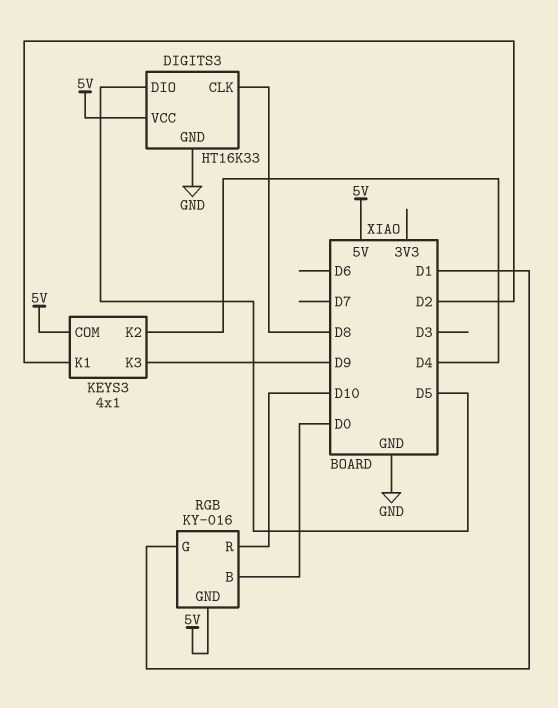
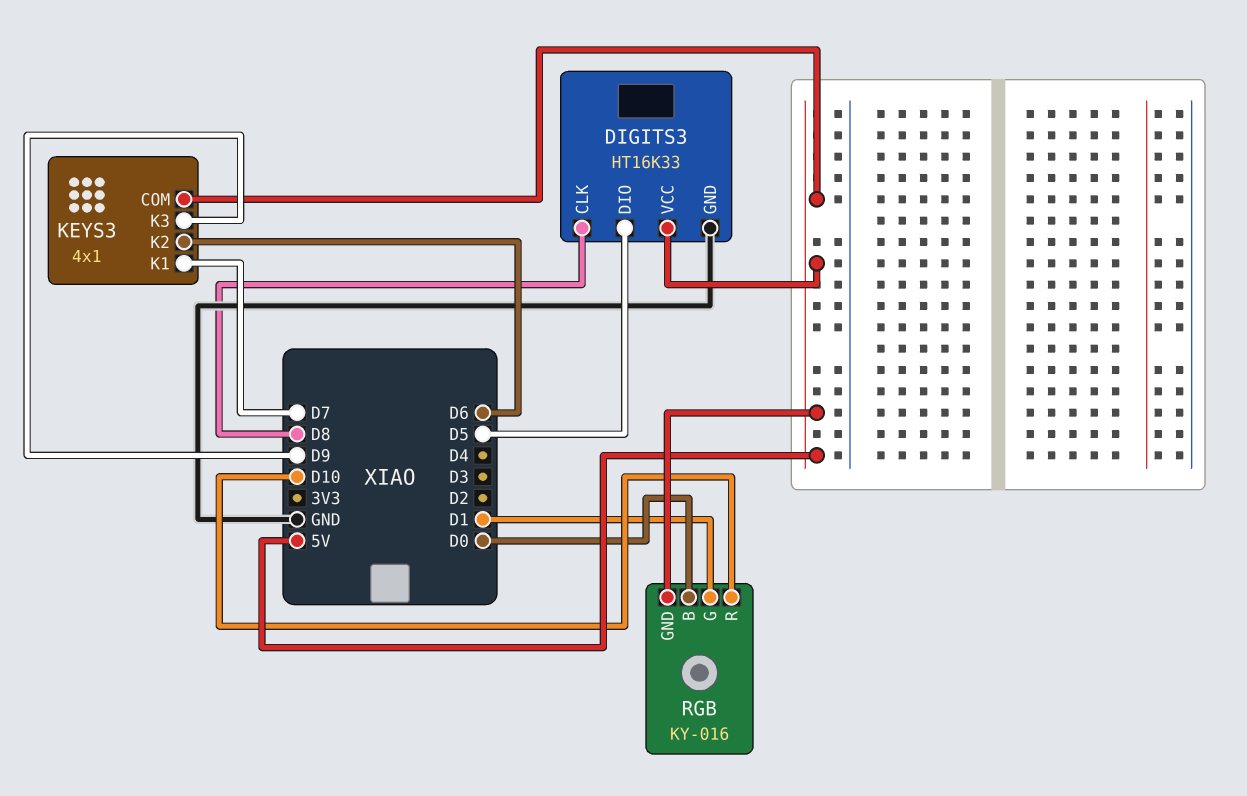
KEYS3 pin K1: D2 -> D7
KEYS3 pin K2: D4 -> D6

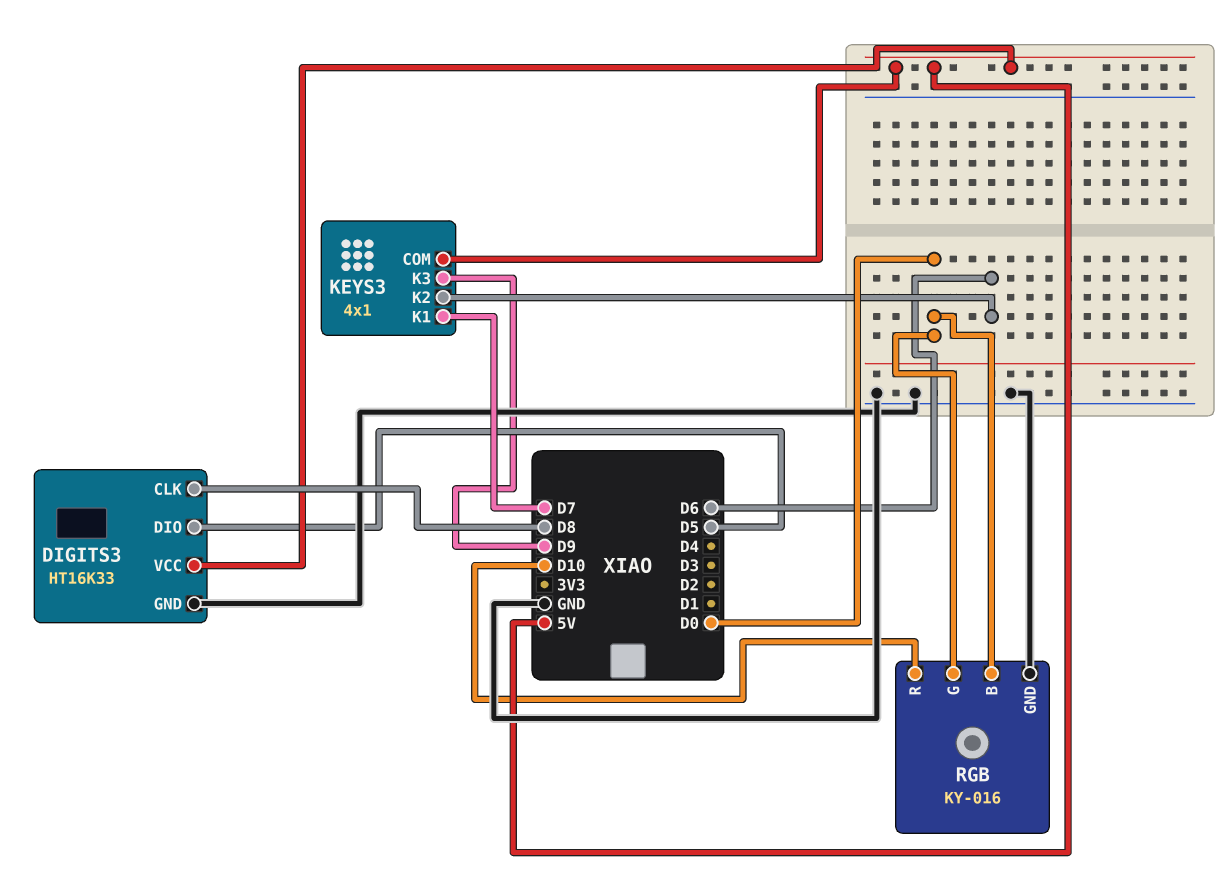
RGB pin G: D1 -> D0
RGB pin GND: 5V -> GND

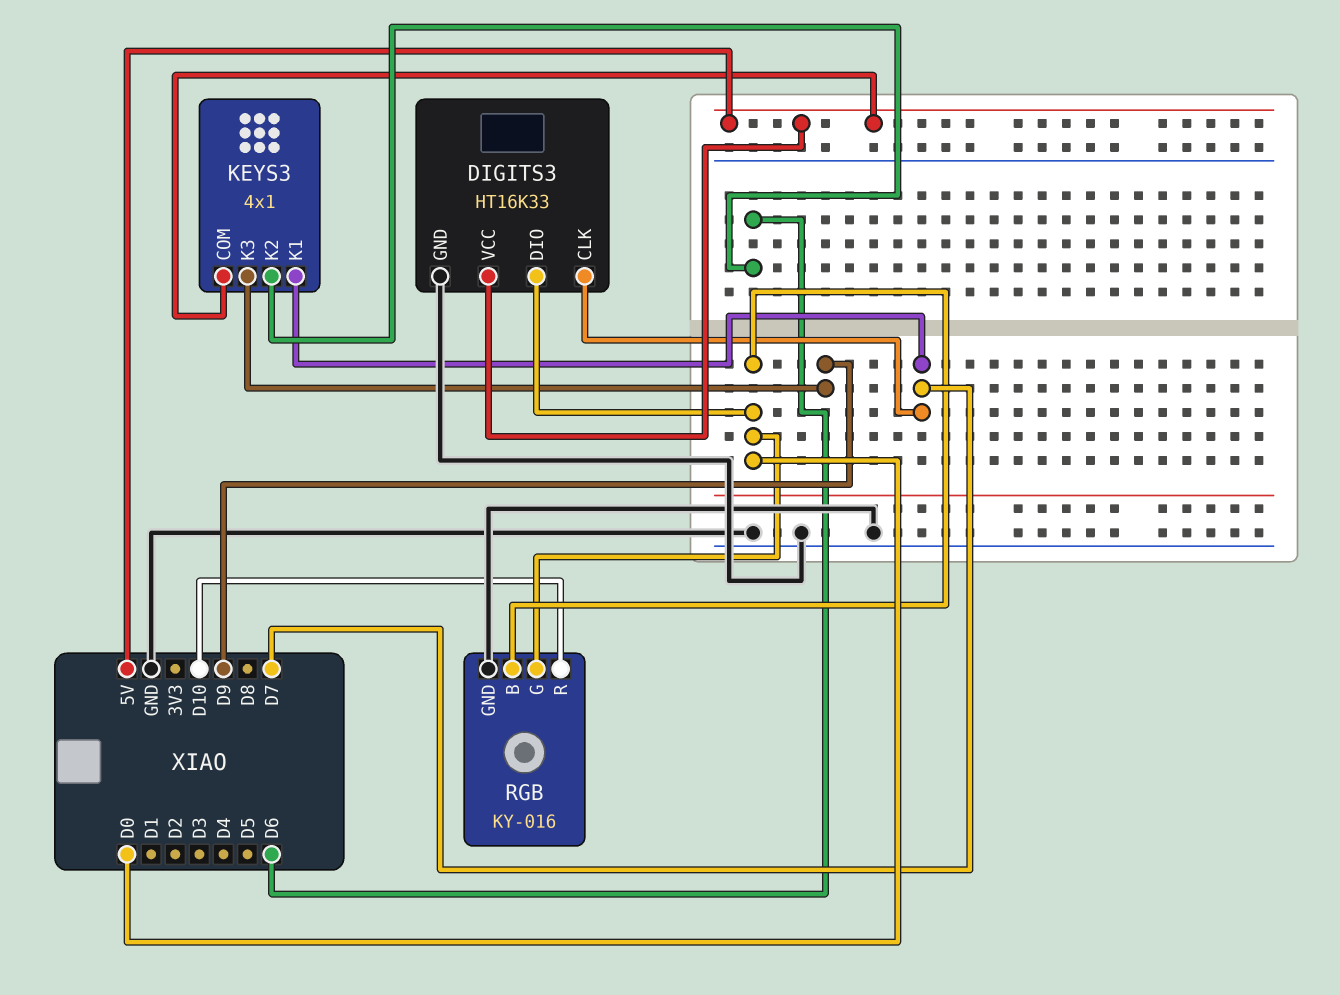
DIGITS3 pin CLK: D8 -> D7
DIGITS3 pin DIO: D5 -> D0

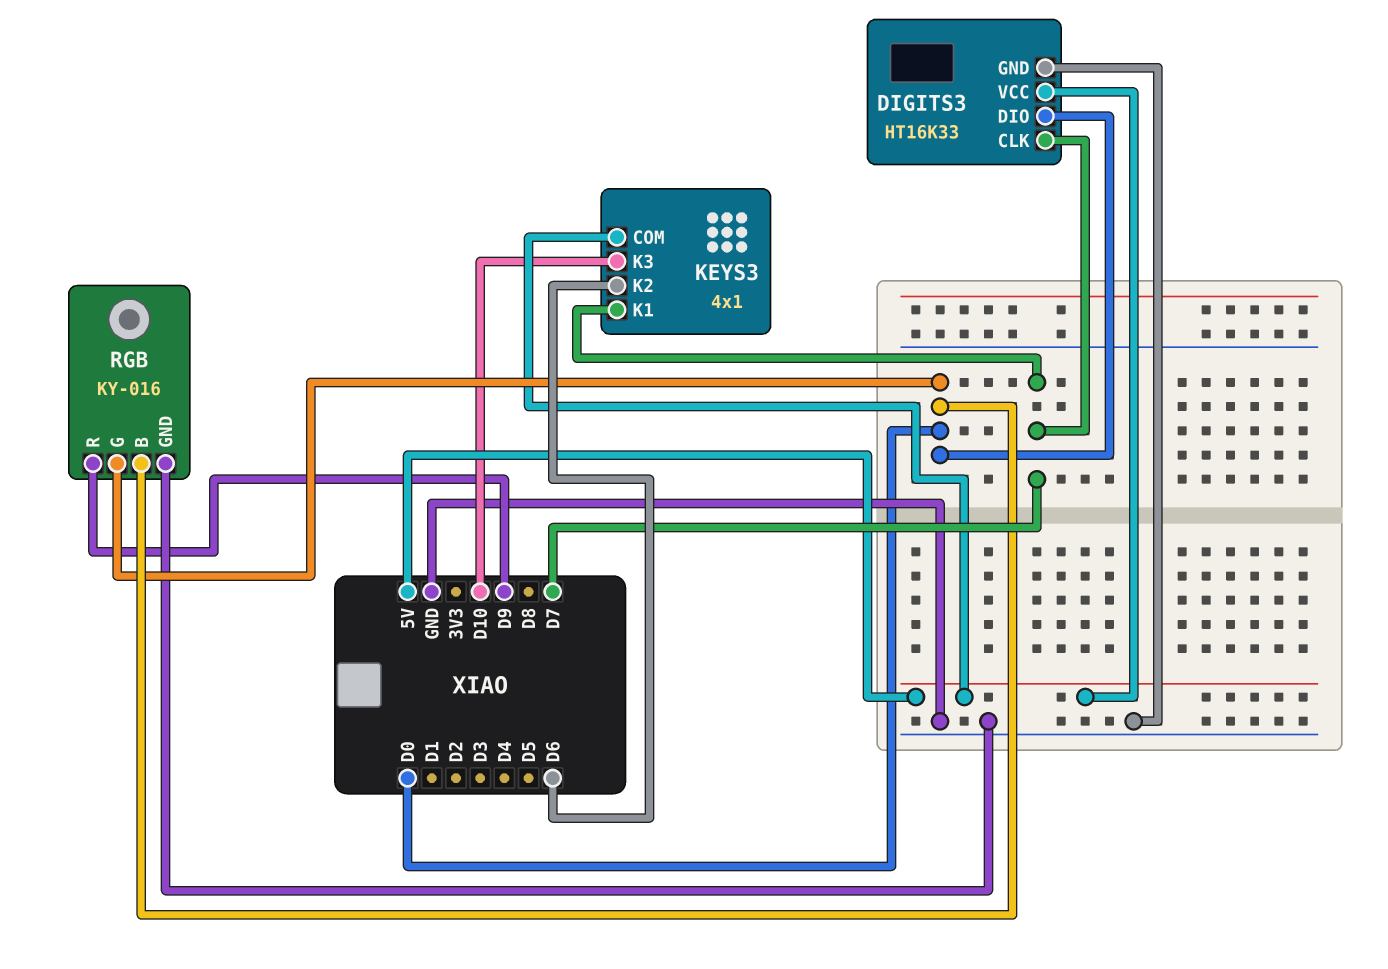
KEYS3 pin K3: D9 -> D10
RGB pin R: D10 -> D9

